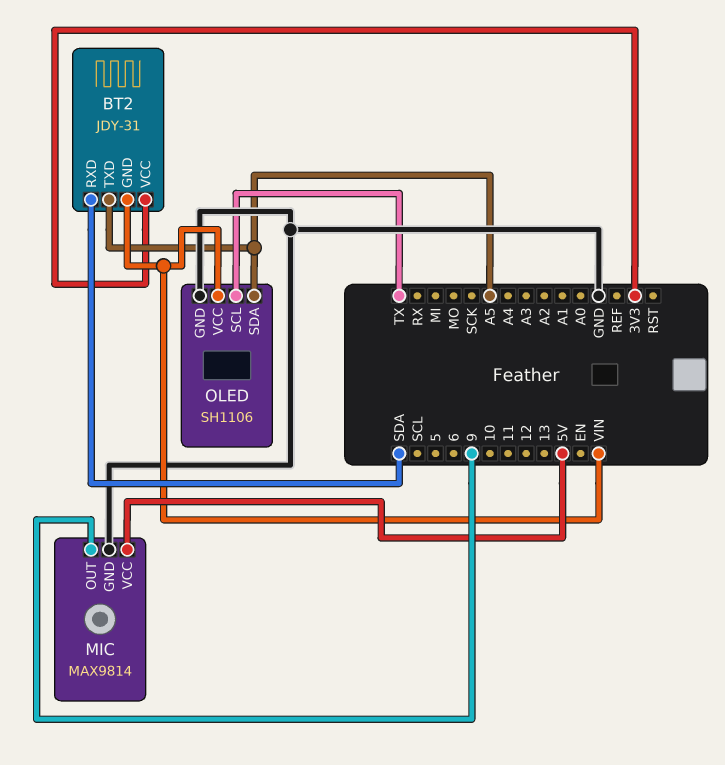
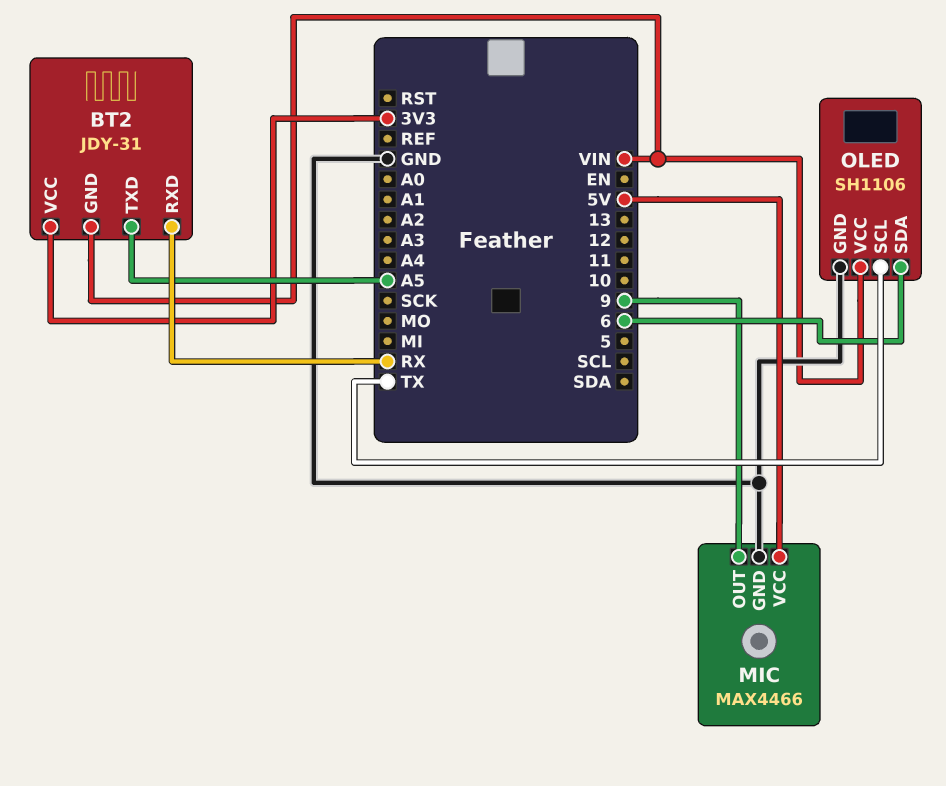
BT2 pin RXD: SDA -> RX
MIC: MAX9814 -> MAX4466
OLED pin SDA: A5 -> 6

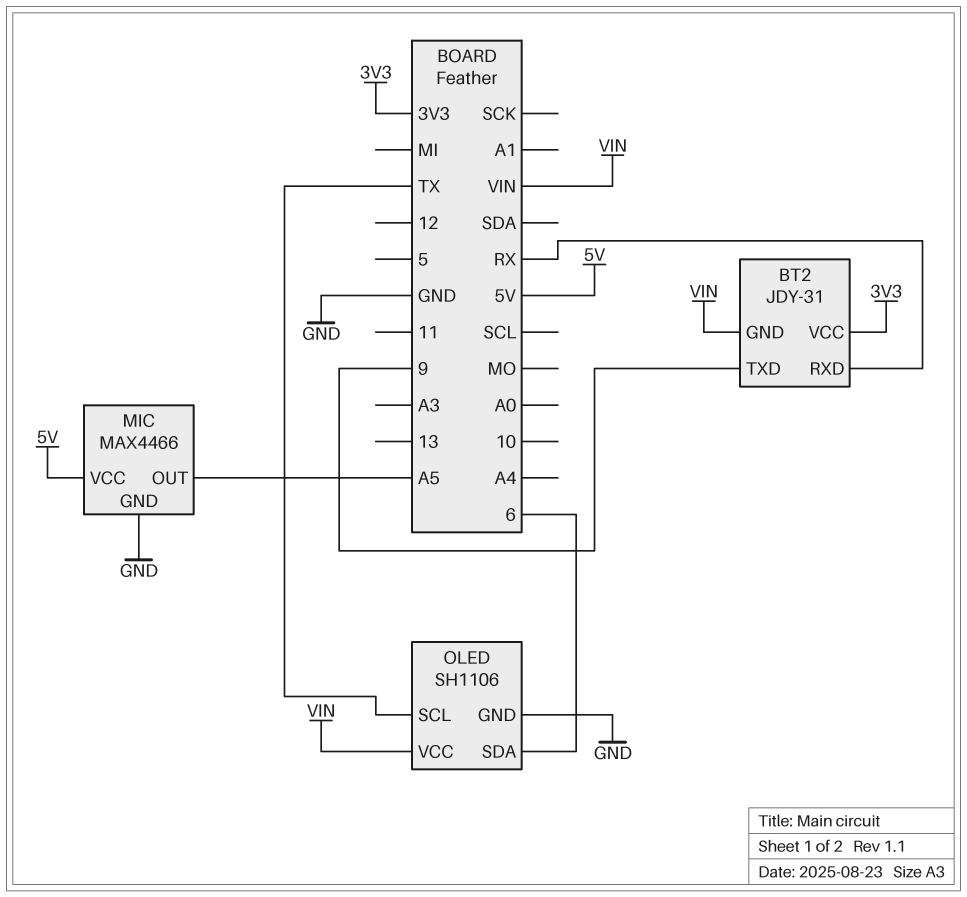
BT2 pin TXD: A5 -> 9
MIC pin OUT: 9 -> A5

